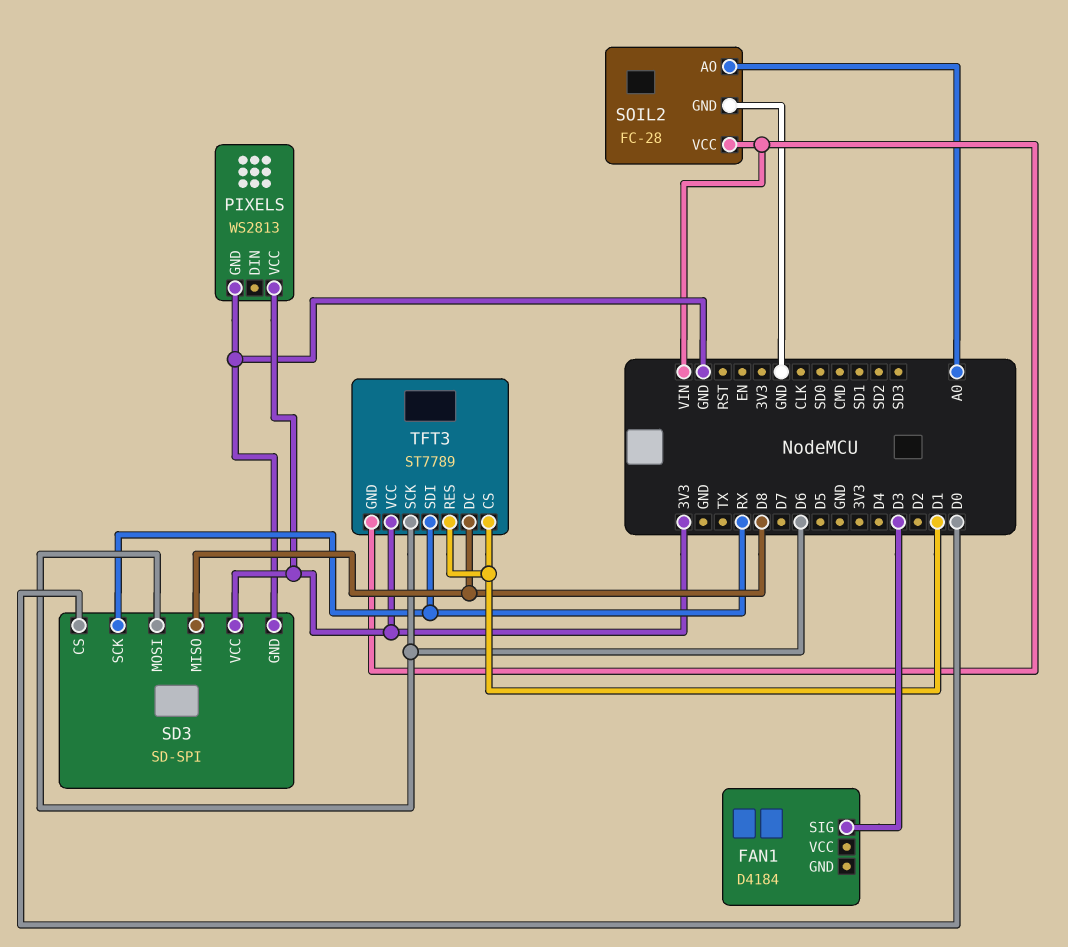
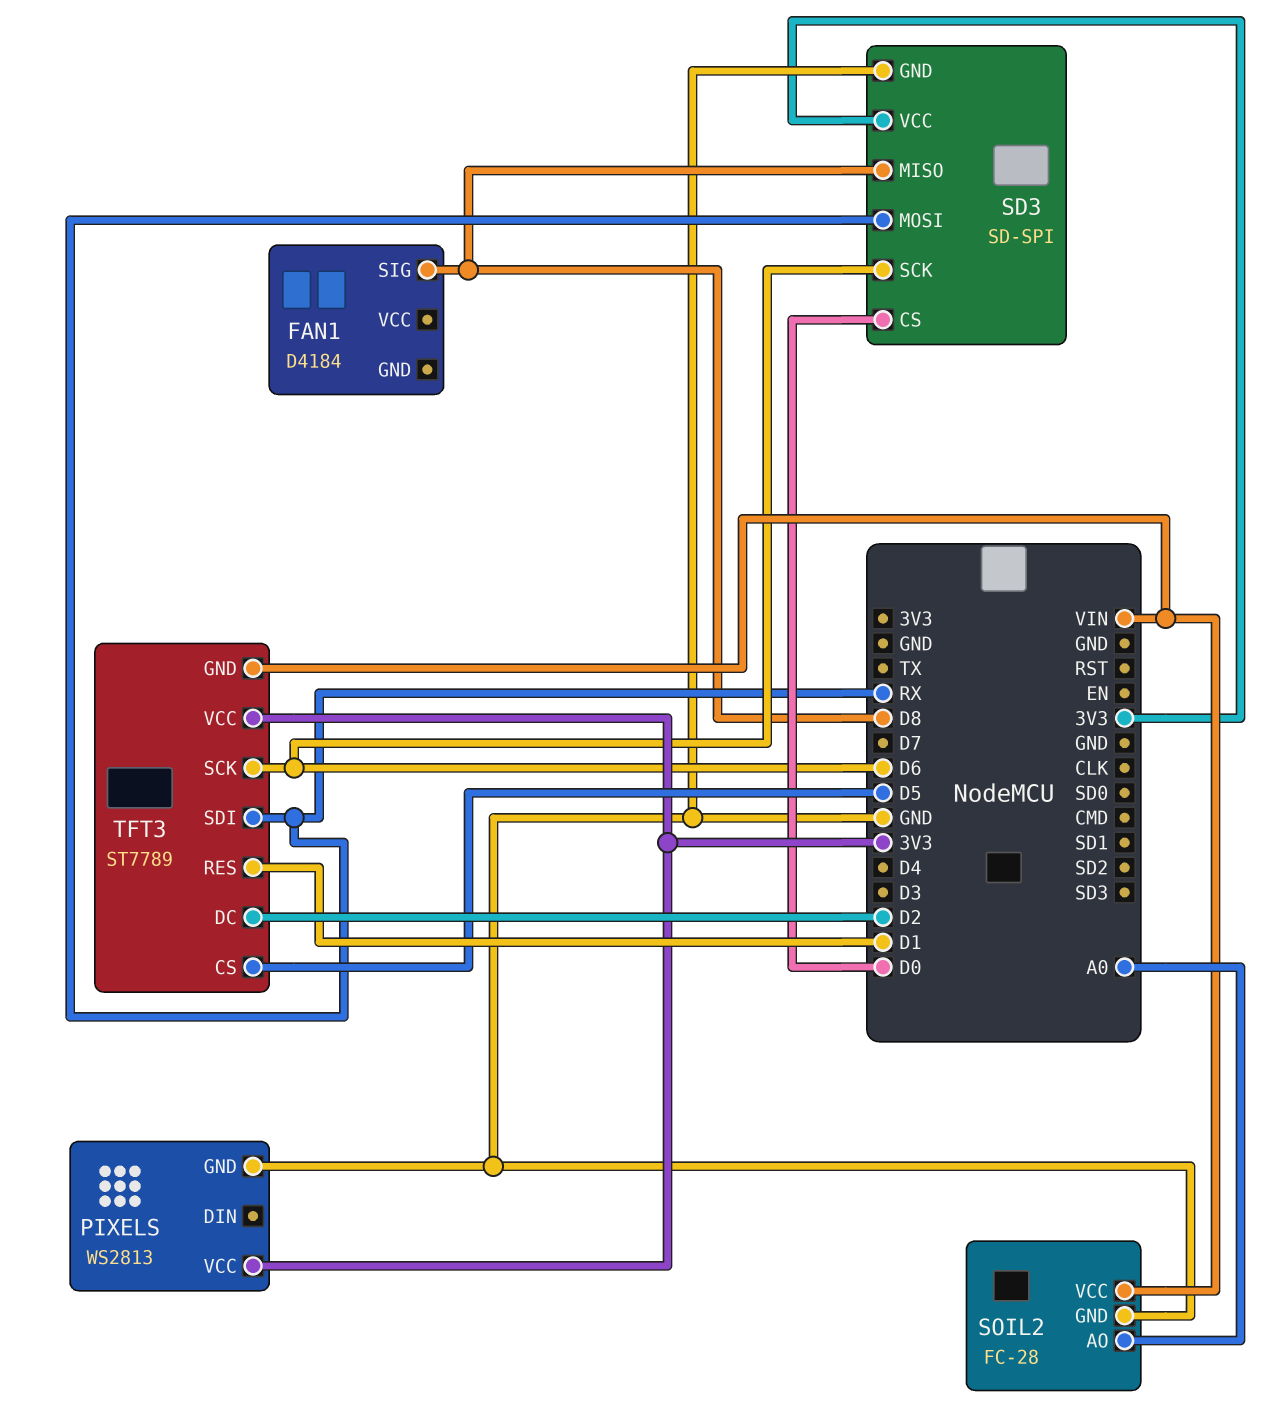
FAN1 pin SIG: D3 -> D8
SD3 pin MOSI: D6 -> RX
SD3 pin SCK: RX -> D6
TFT3 pin CS: D1 -> D5
TFT3 pin DC: D8 -> D2

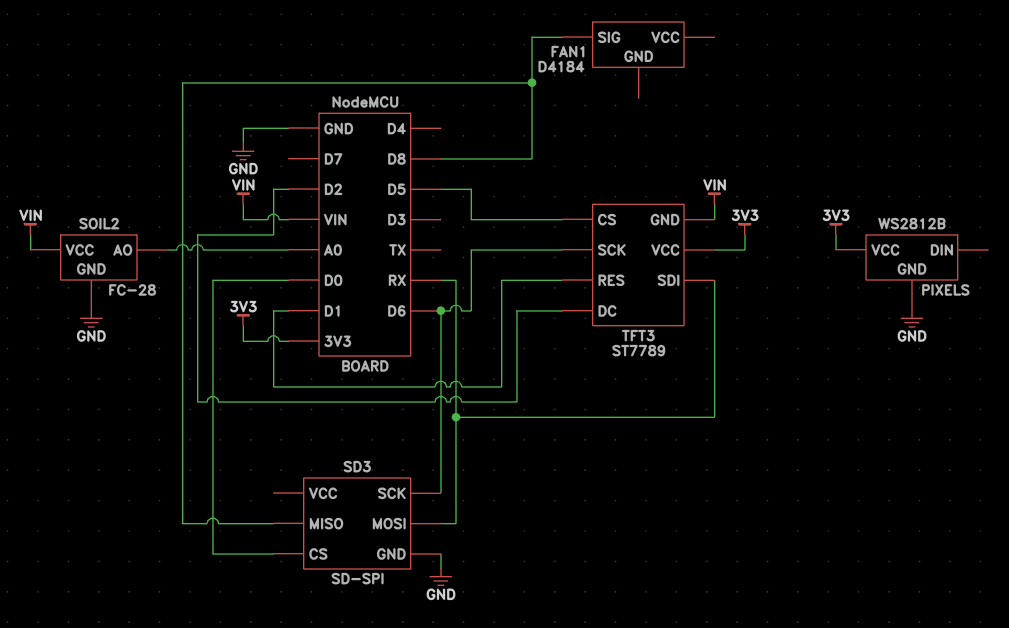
PIXELS: WS2813 -> WS2812B
SD3 pin VCC: 3V3 -> none

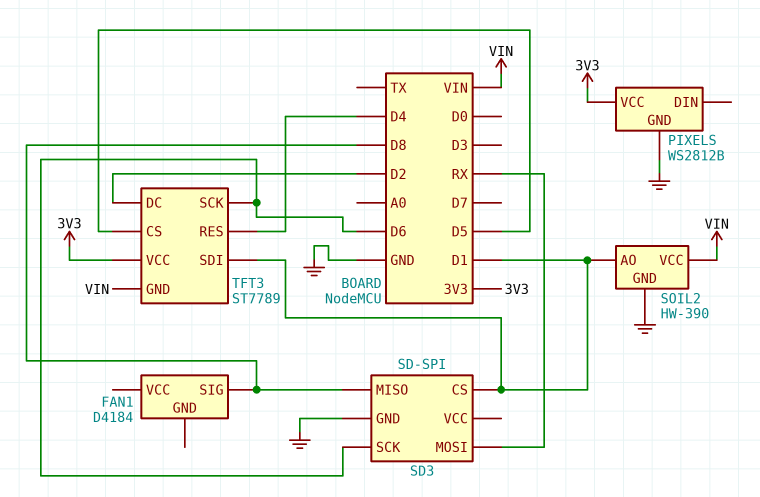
SD3 pin CS: D0 -> D1
SOIL2: FC-28 -> HW-390
SOIL2 pin AO: A0 -> D1
TFT3 pin RES: D1 -> D4
TFT3 pin SDI: RX -> D1

